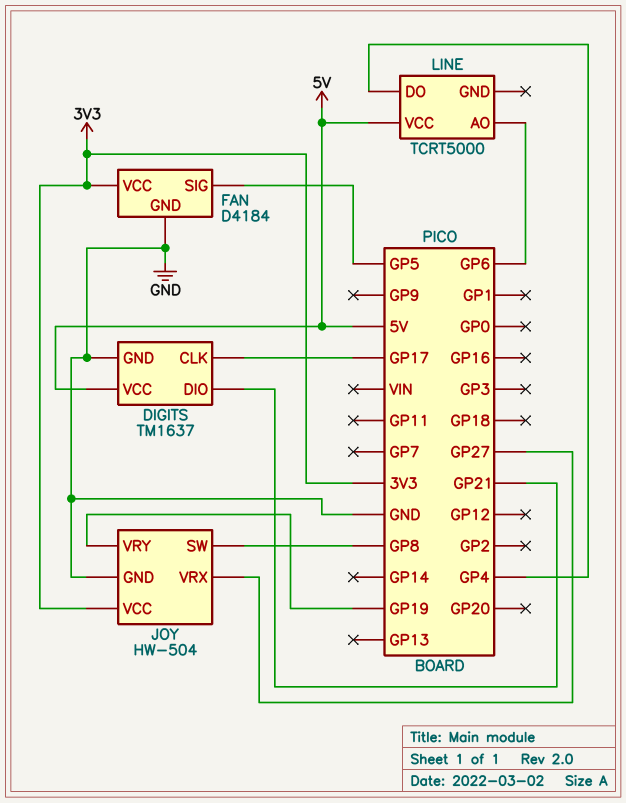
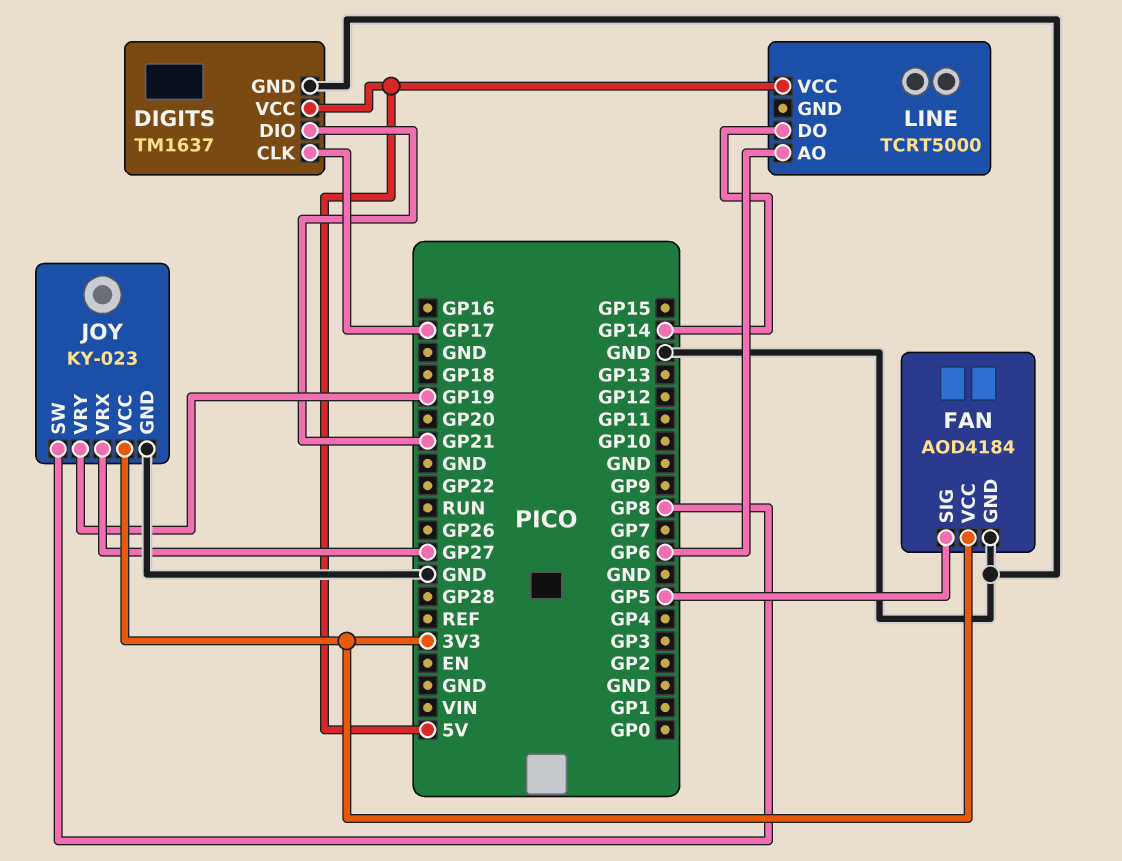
FAN: D4184 -> AOD4184
JOY: HW-504 -> KY-023
LINE pin DO: GP4 -> GP14

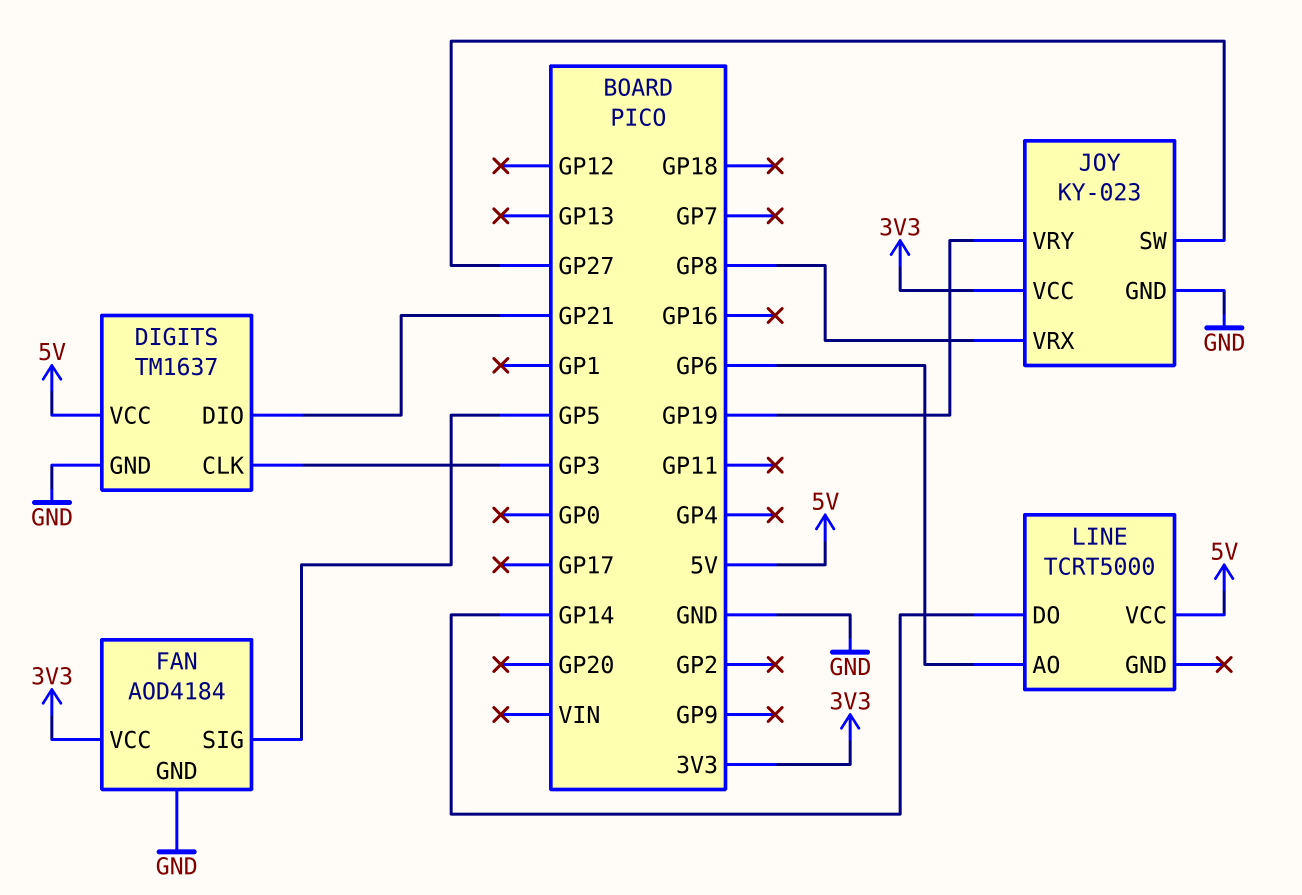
DIGITS pin CLK: GP17 -> GP3
JOY pin SW: GP8 -> GP27
JOY pin VRX: GP27 -> GP8

